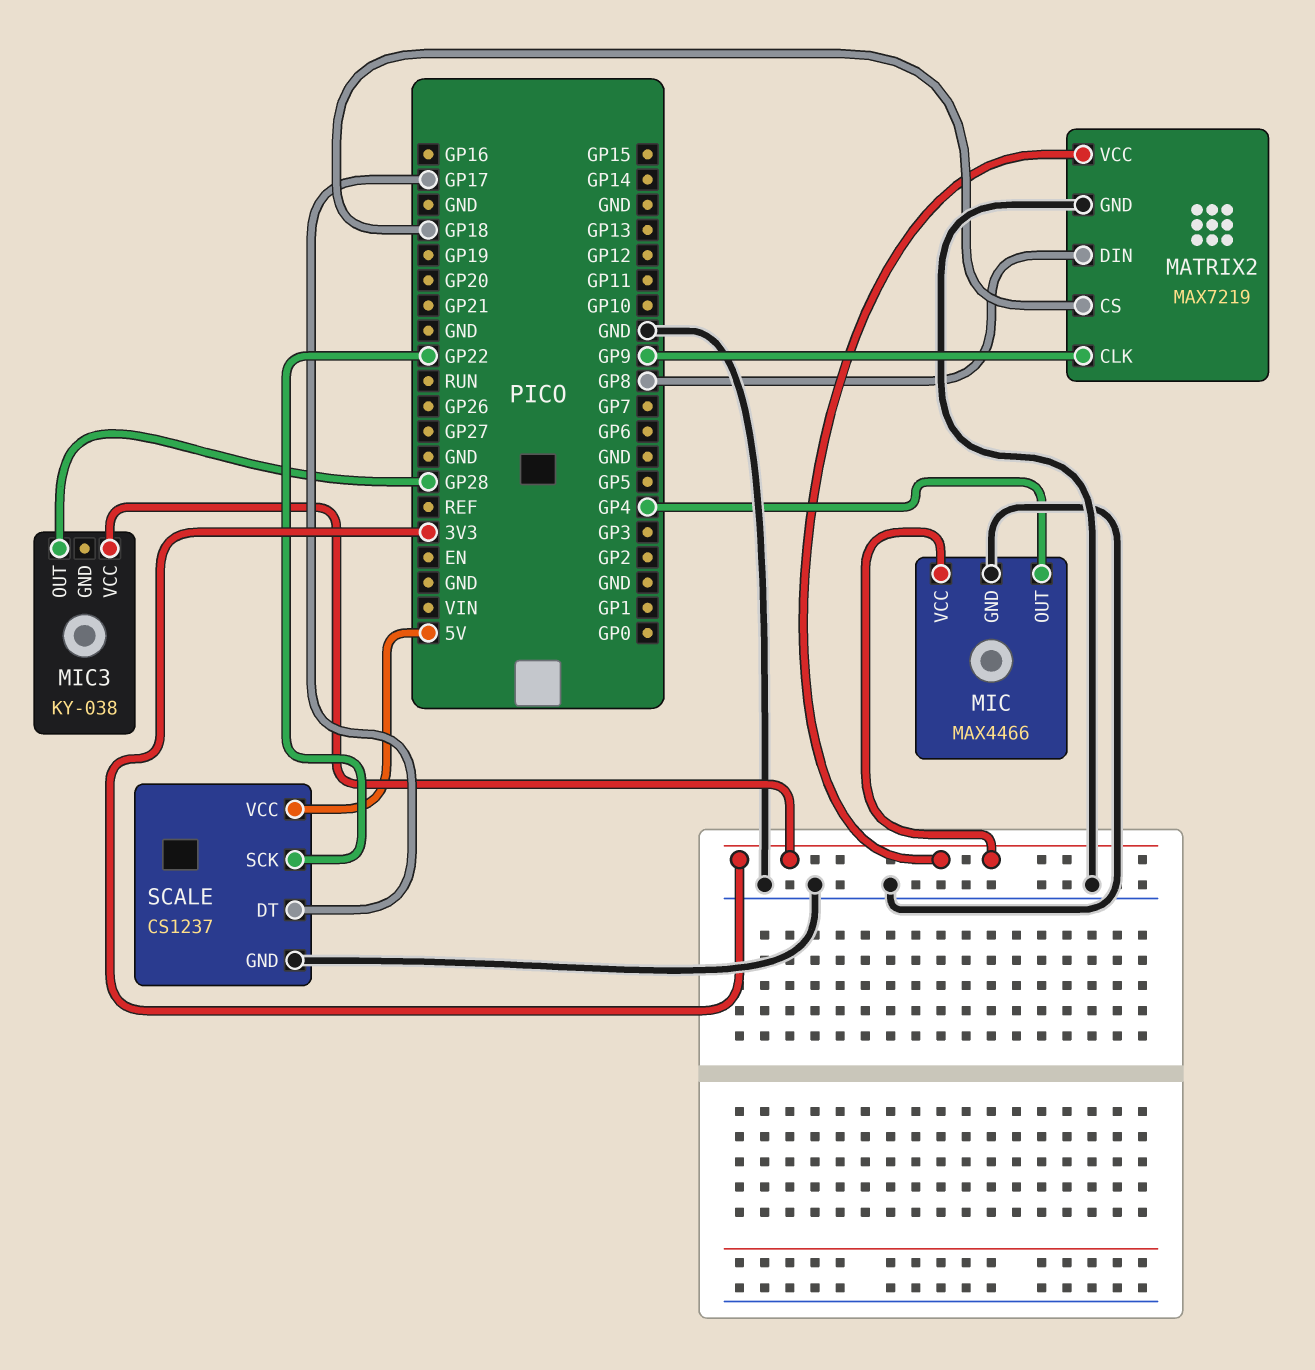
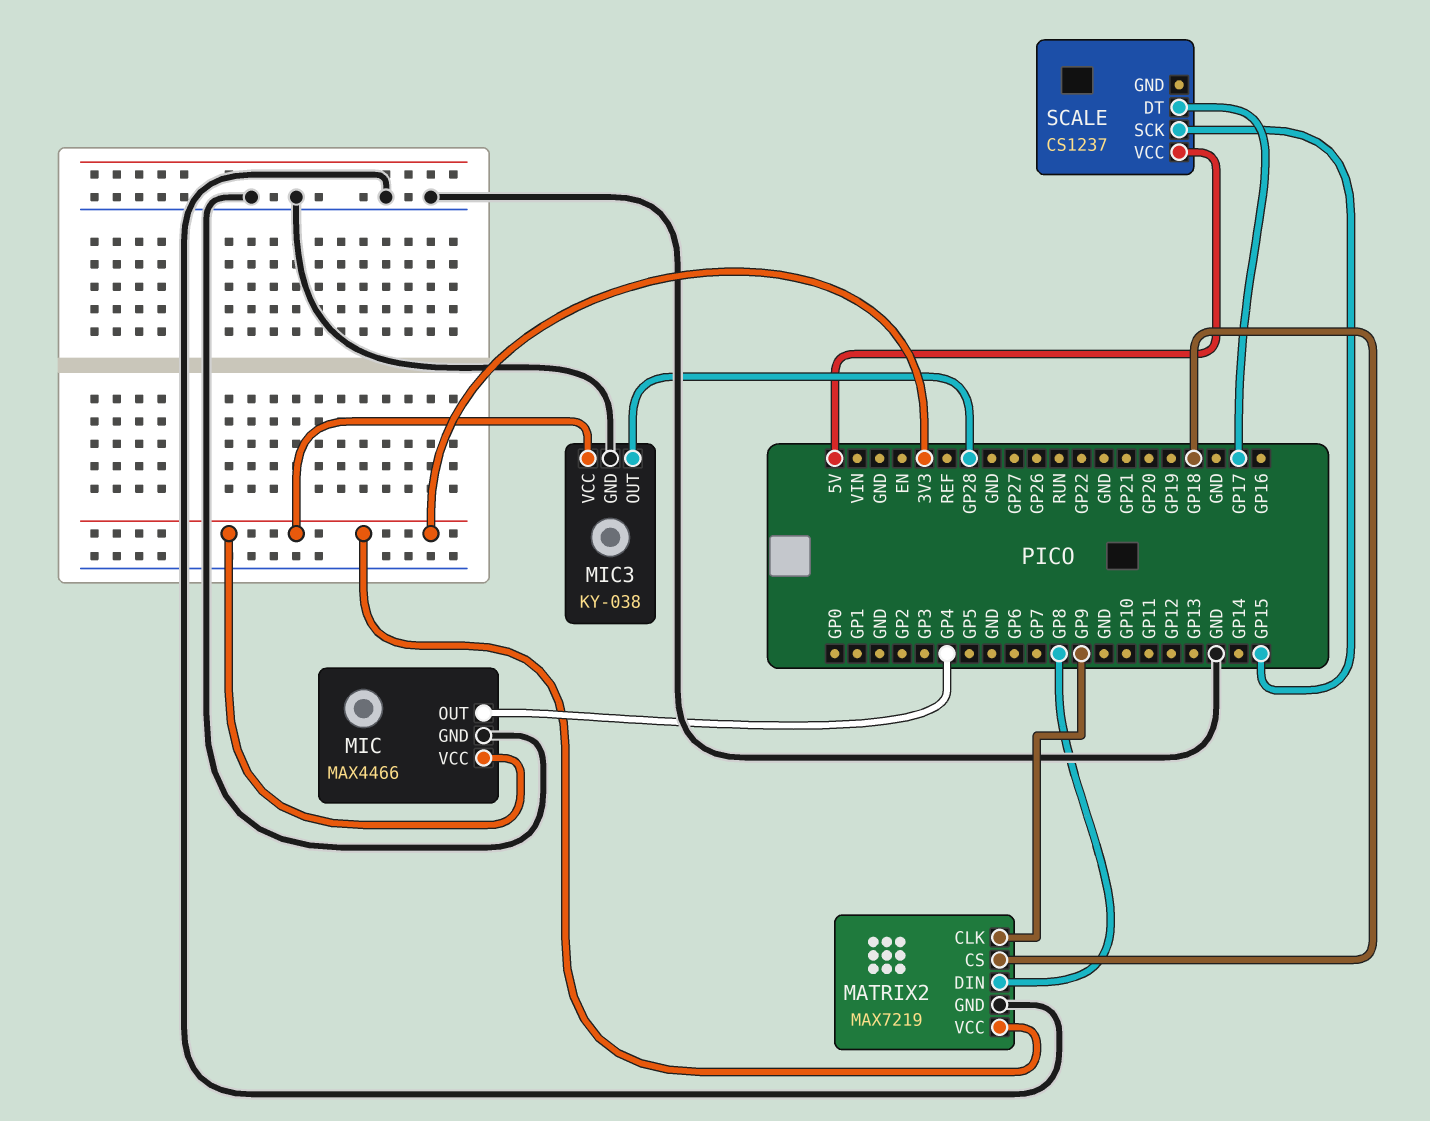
MIC3 pin GND: none -> GND
SCALE pin GND: GND -> none
SCALE pin SCK: GP22 -> GP15

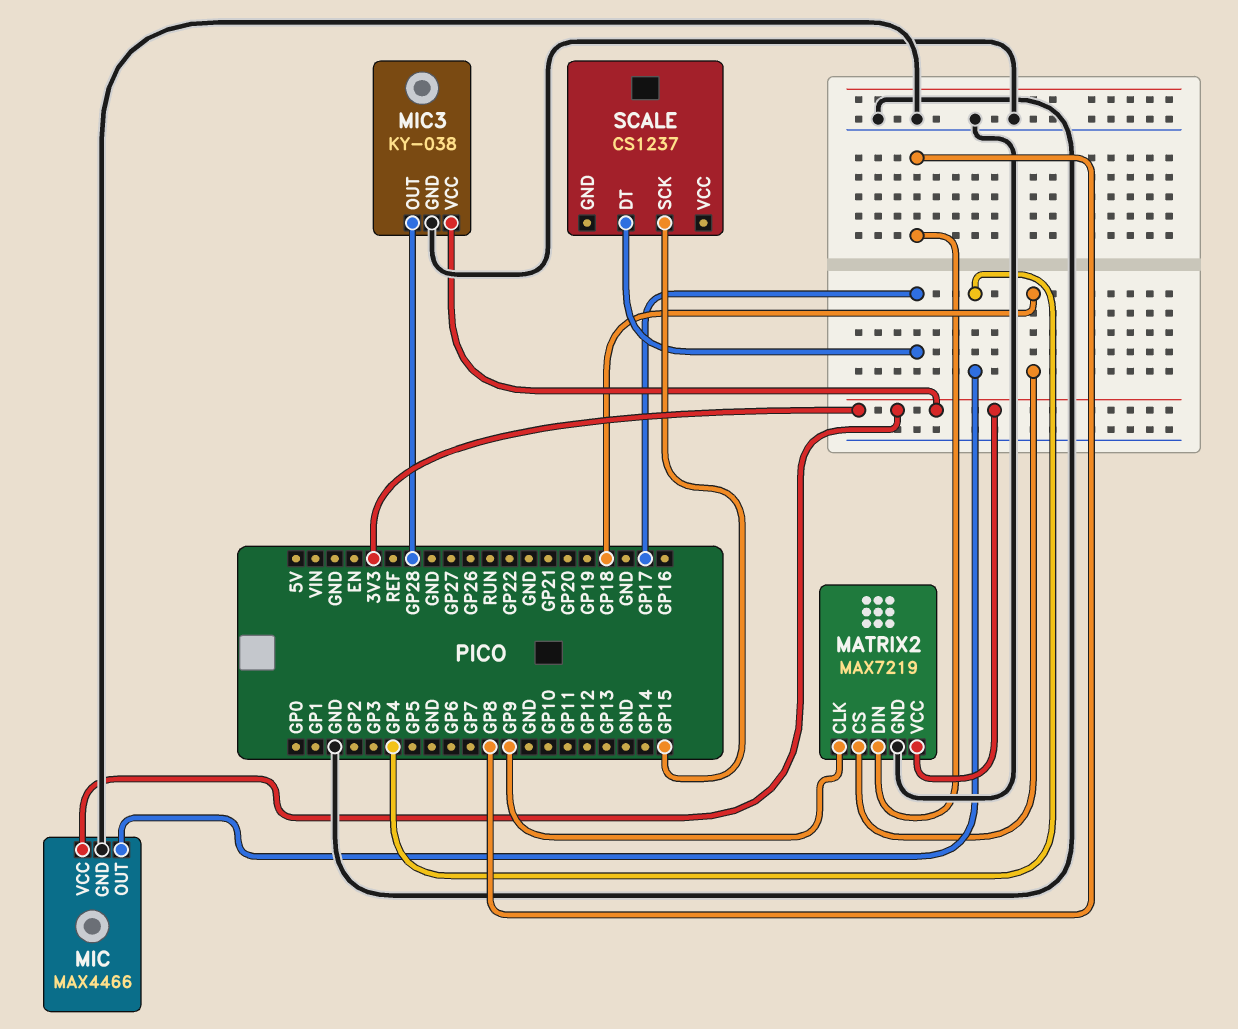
SCALE pin VCC: 5V -> none

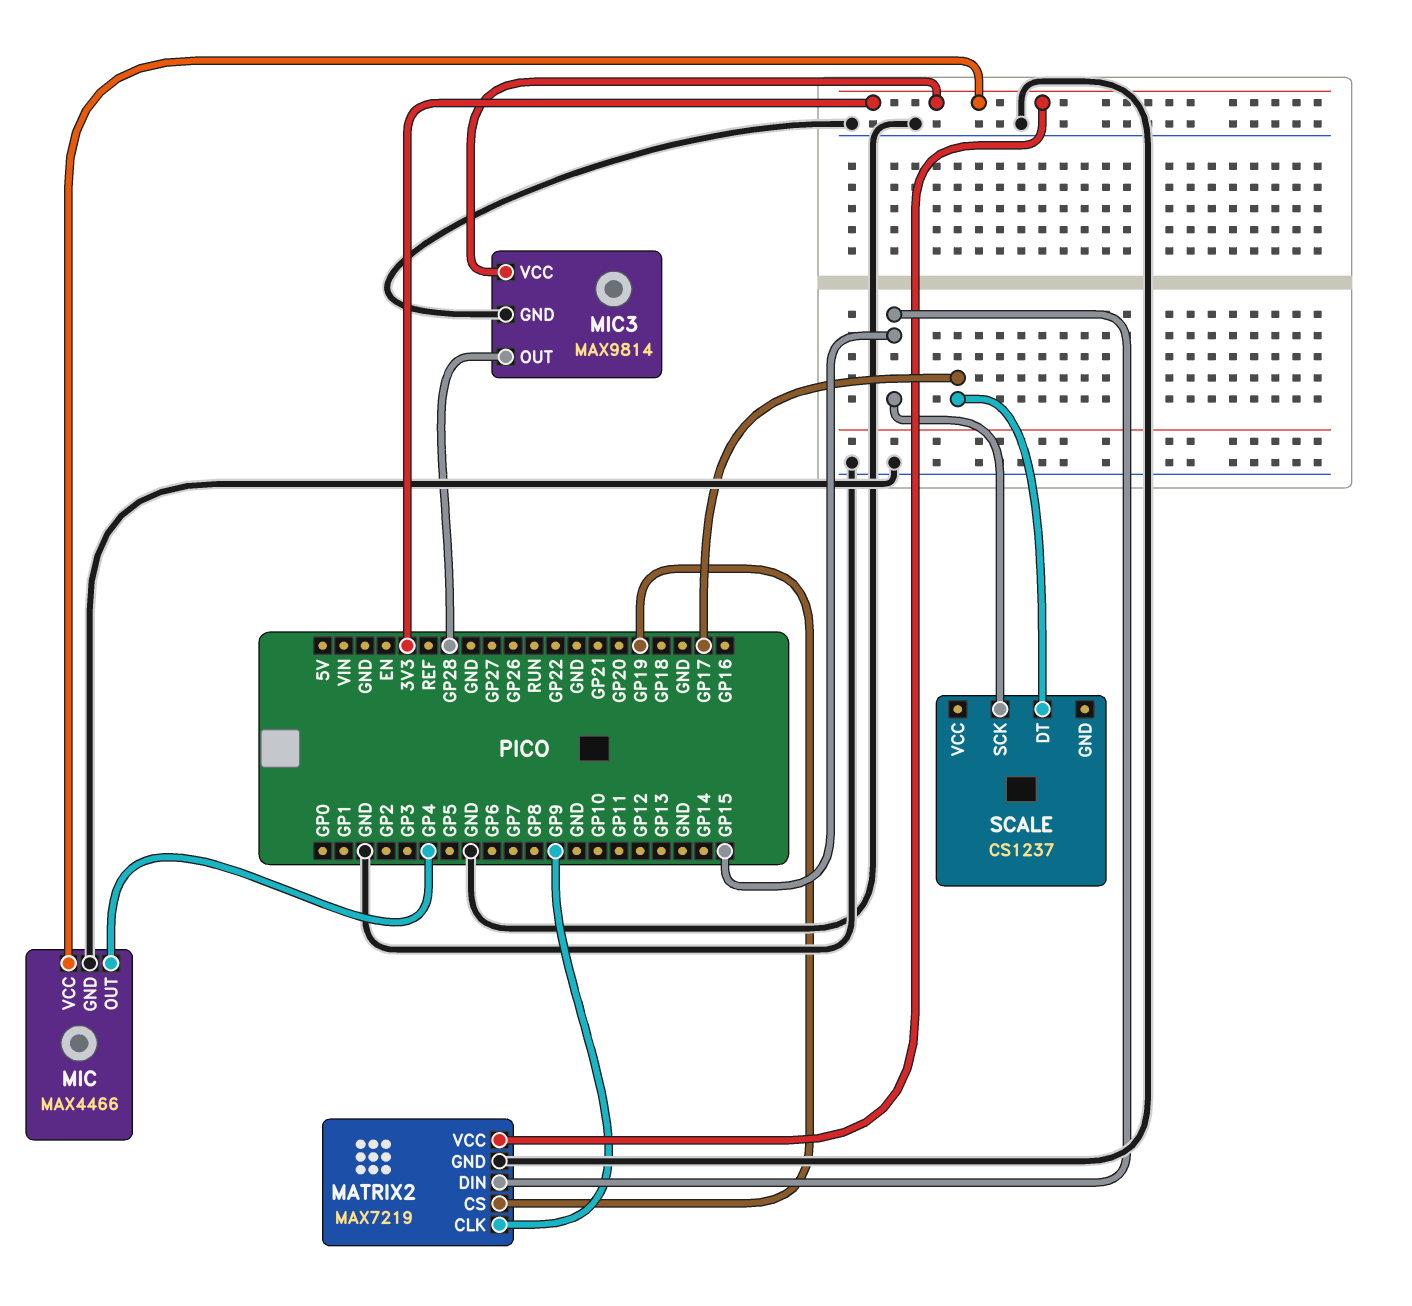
MATRIX2 pin CS: GP18 -> GP19
MATRIX2 pin DIN: GP8 -> GP15
MIC3: KY-038 -> MAX9814

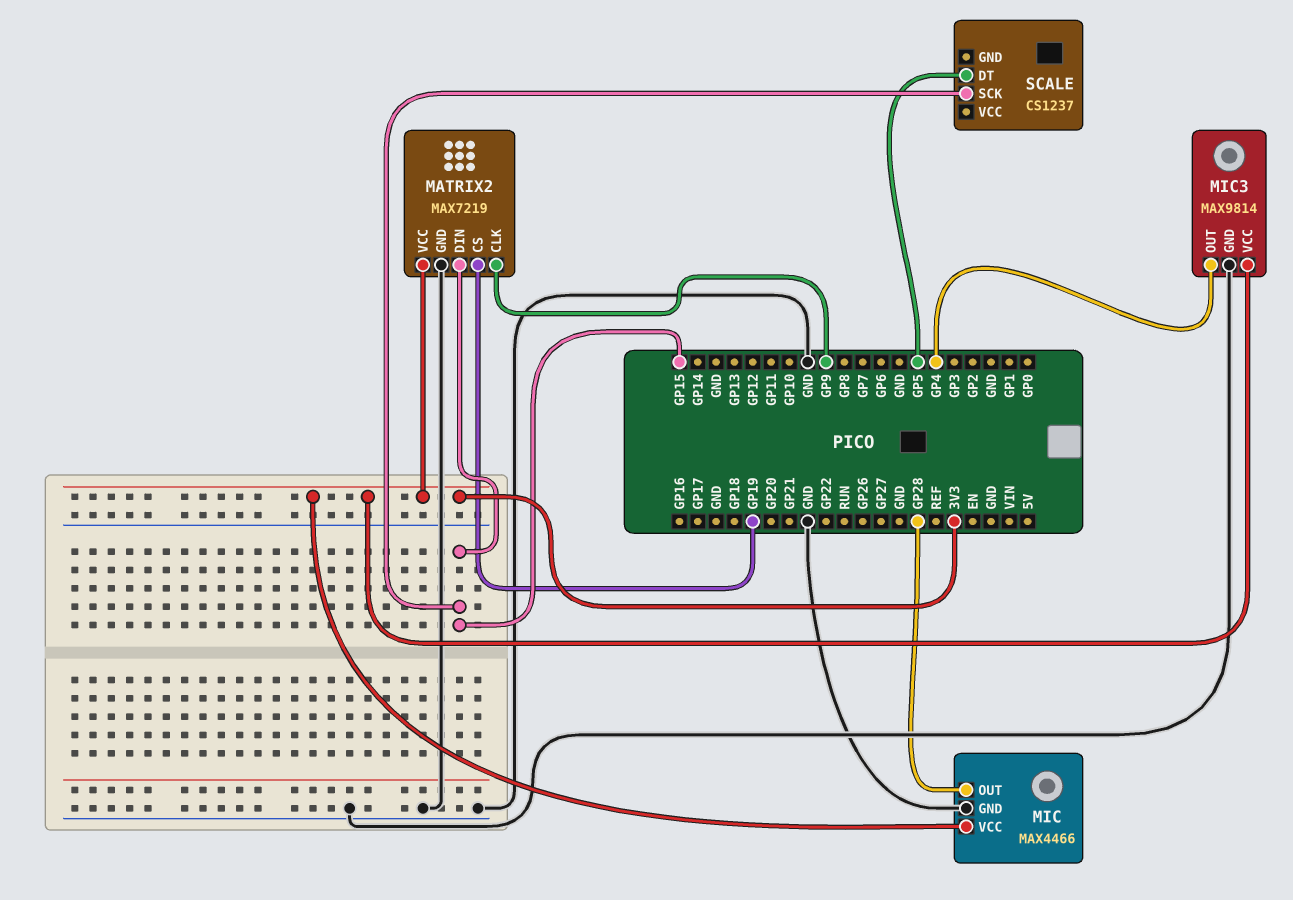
MIC pin OUT: GP4 -> GP28
MIC3 pin OUT: GP28 -> GP4
SCALE pin DT: GP17 -> GP5

